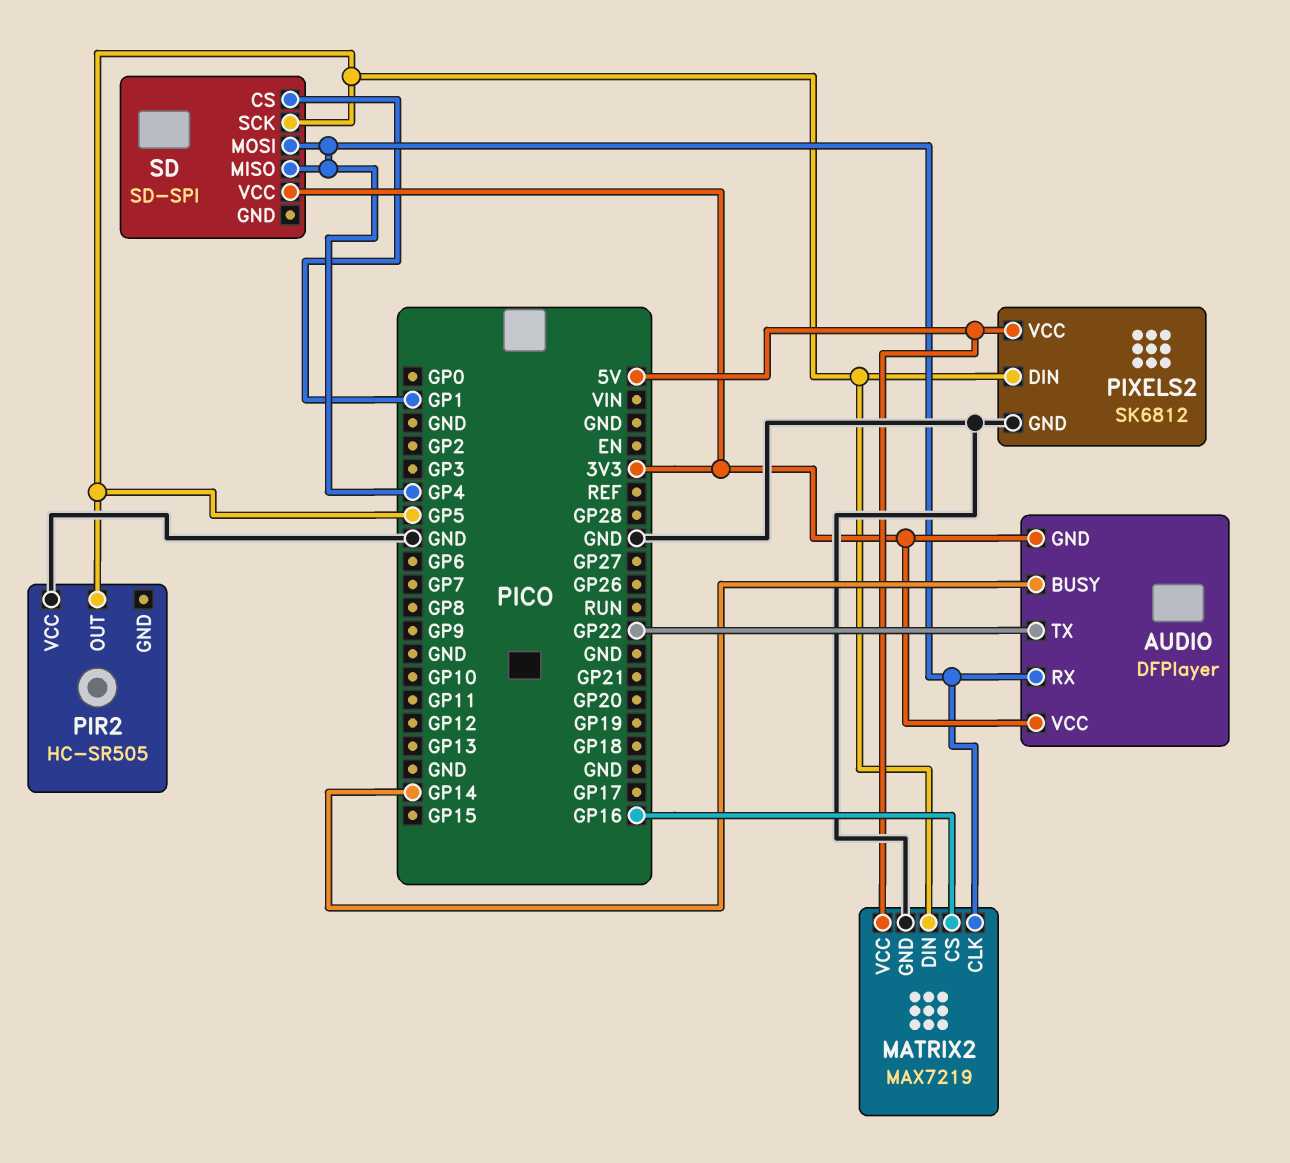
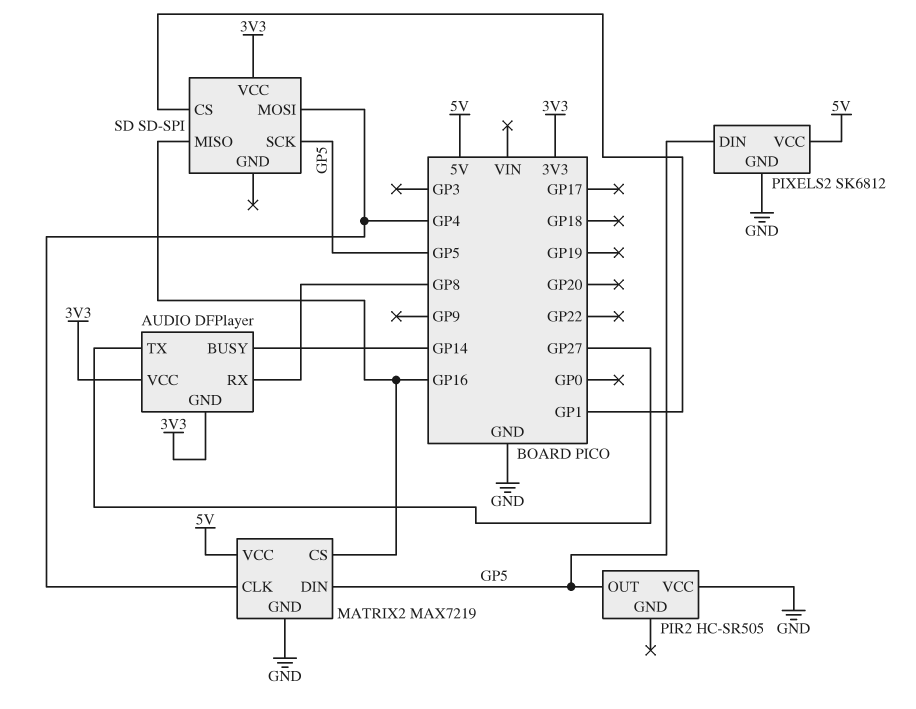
AUDIO pin RX: GP4 -> GP8
AUDIO pin TX: GP22 -> GP27
SD pin MISO: GP4 -> GP16

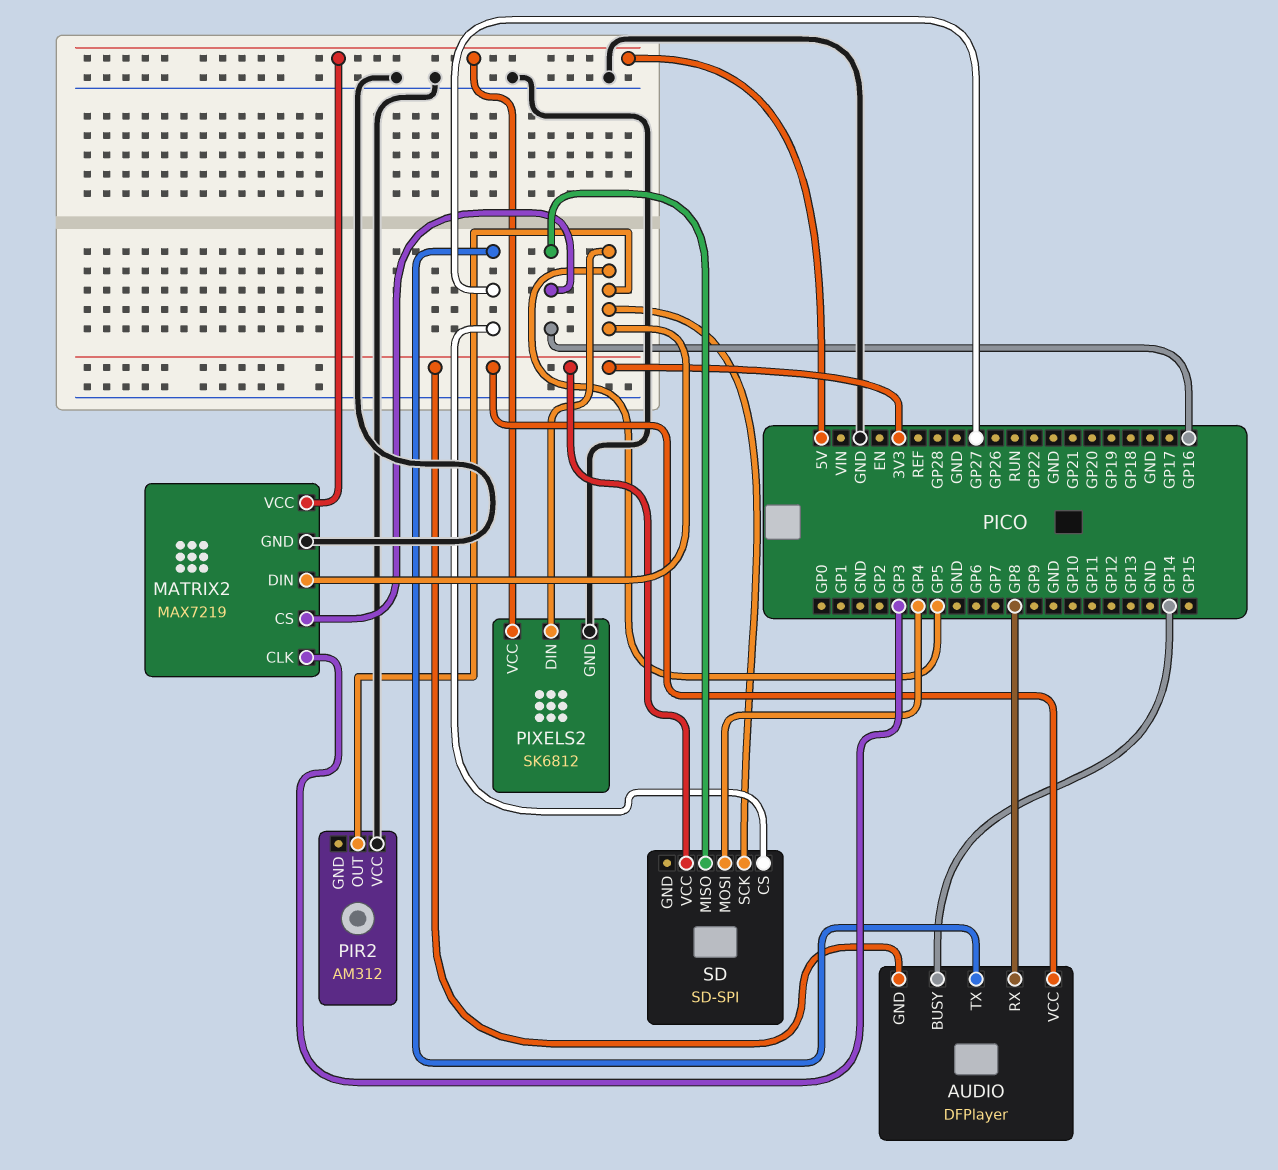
MATRIX2 pin CLK: GP4 -> GP3
PIR2: HC-SR505 -> AM312
SD pin CS: GP1 -> GP27

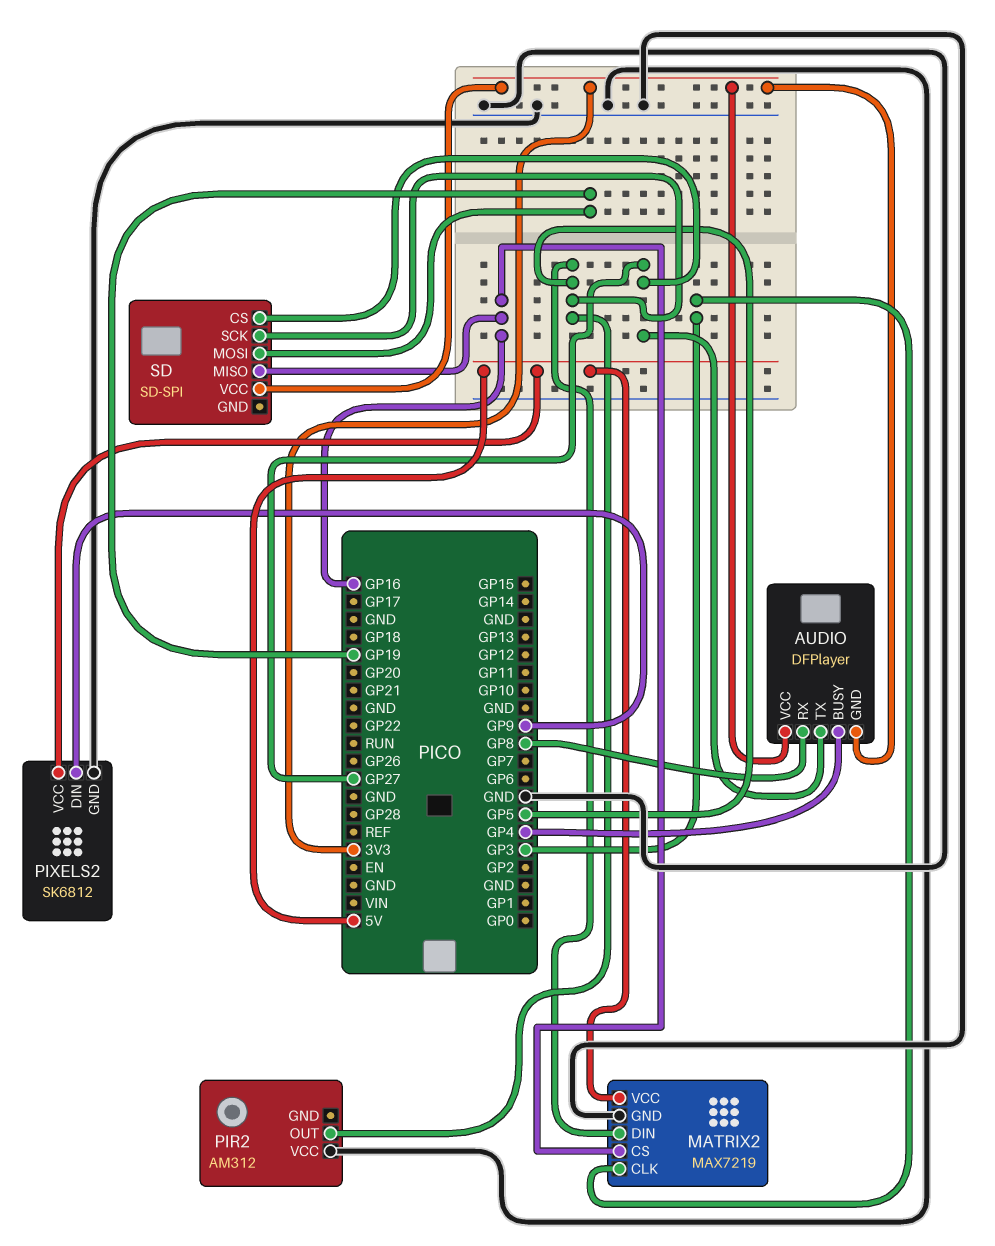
AUDIO pin BUSY: GP14 -> GP4
PIXELS2 pin DIN: GP5 -> GP9
SD pin MOSI: GP4 -> GP19

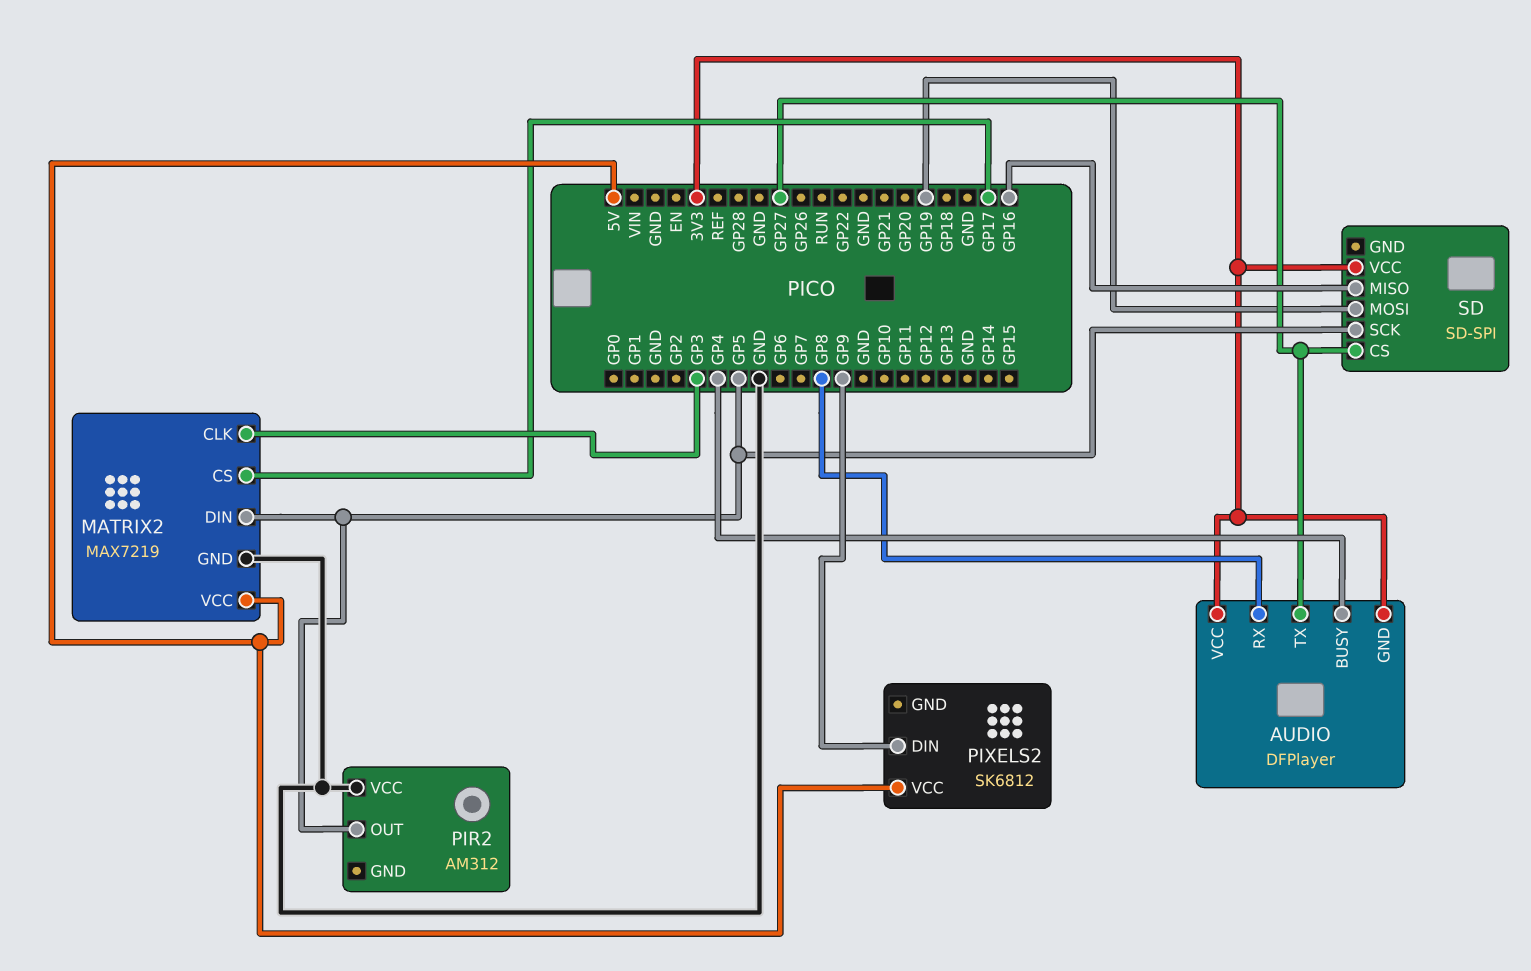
MATRIX2 pin CS: GP16 -> GP17
PIXELS2 pin GND: GND -> none

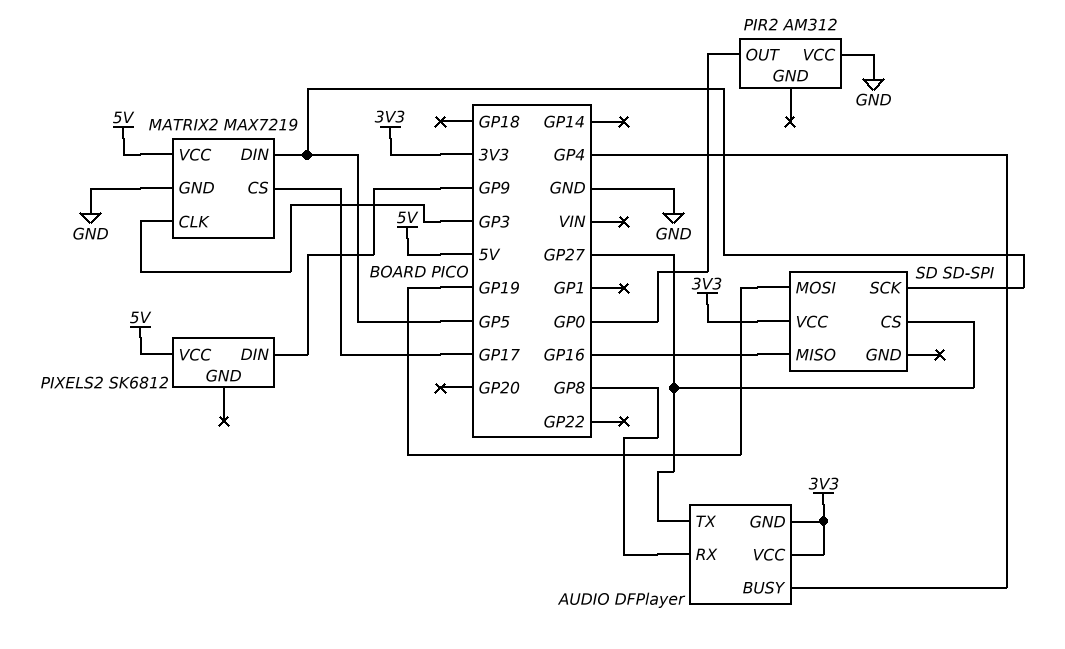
PIR2 pin OUT: GP5 -> GP0

